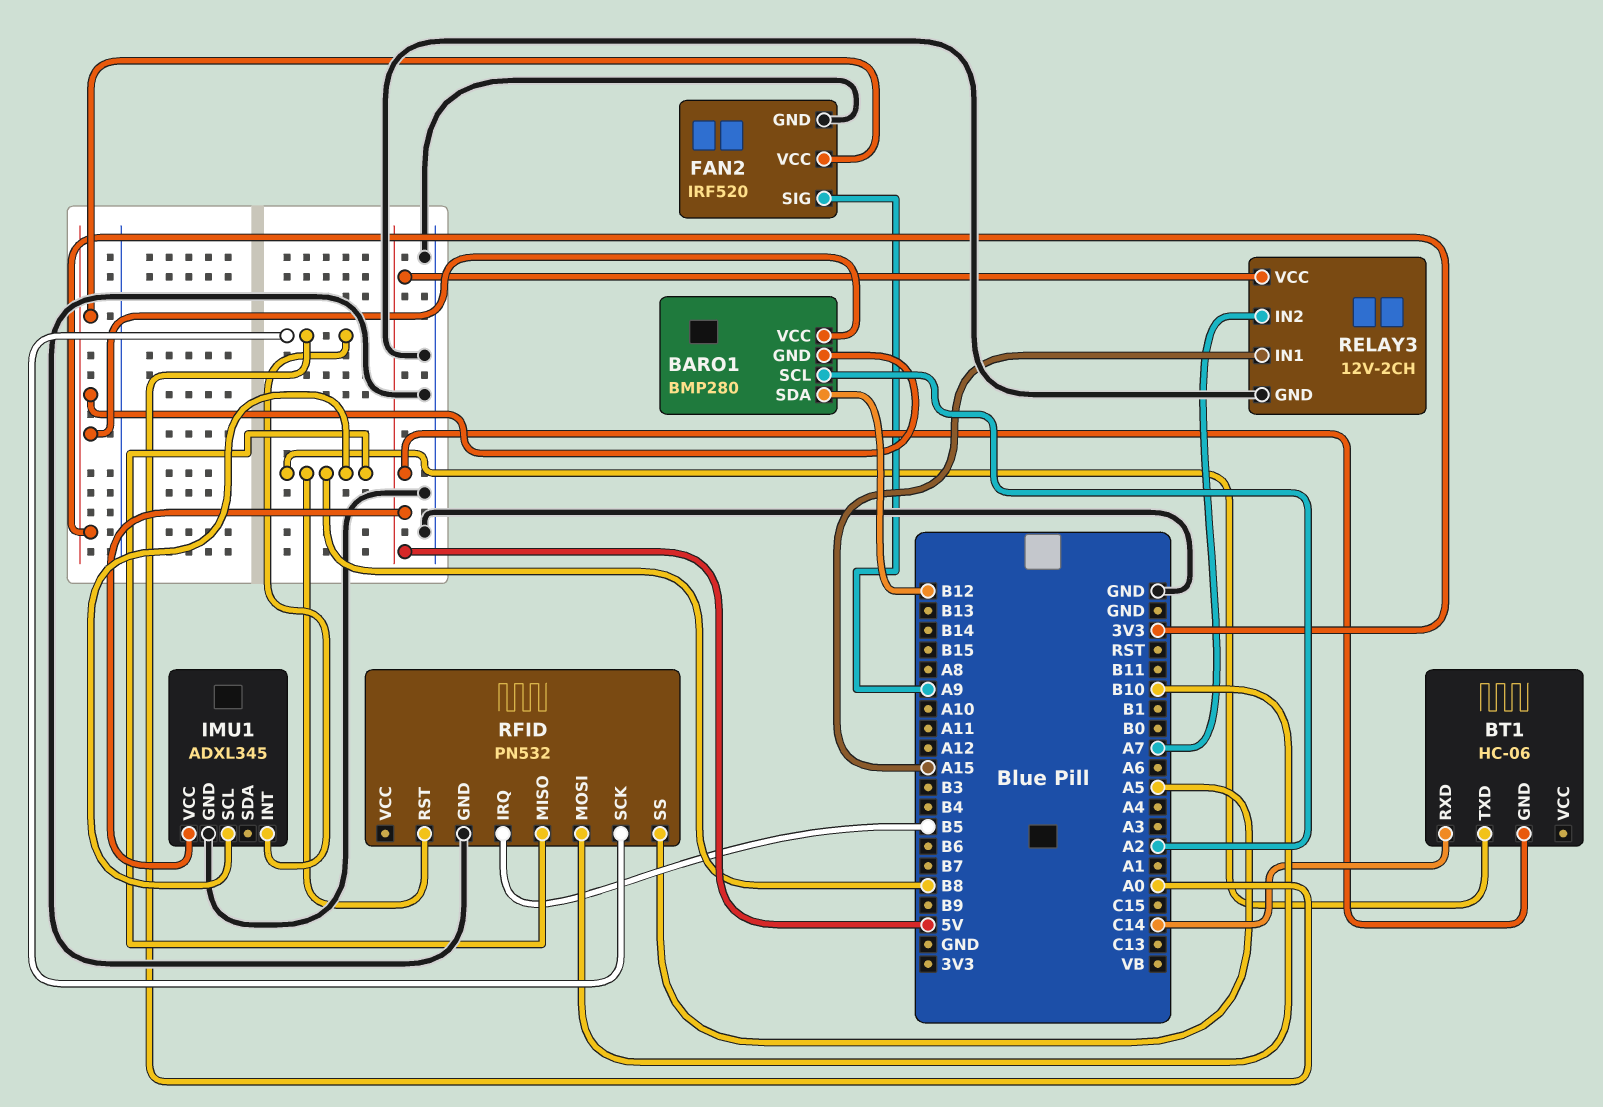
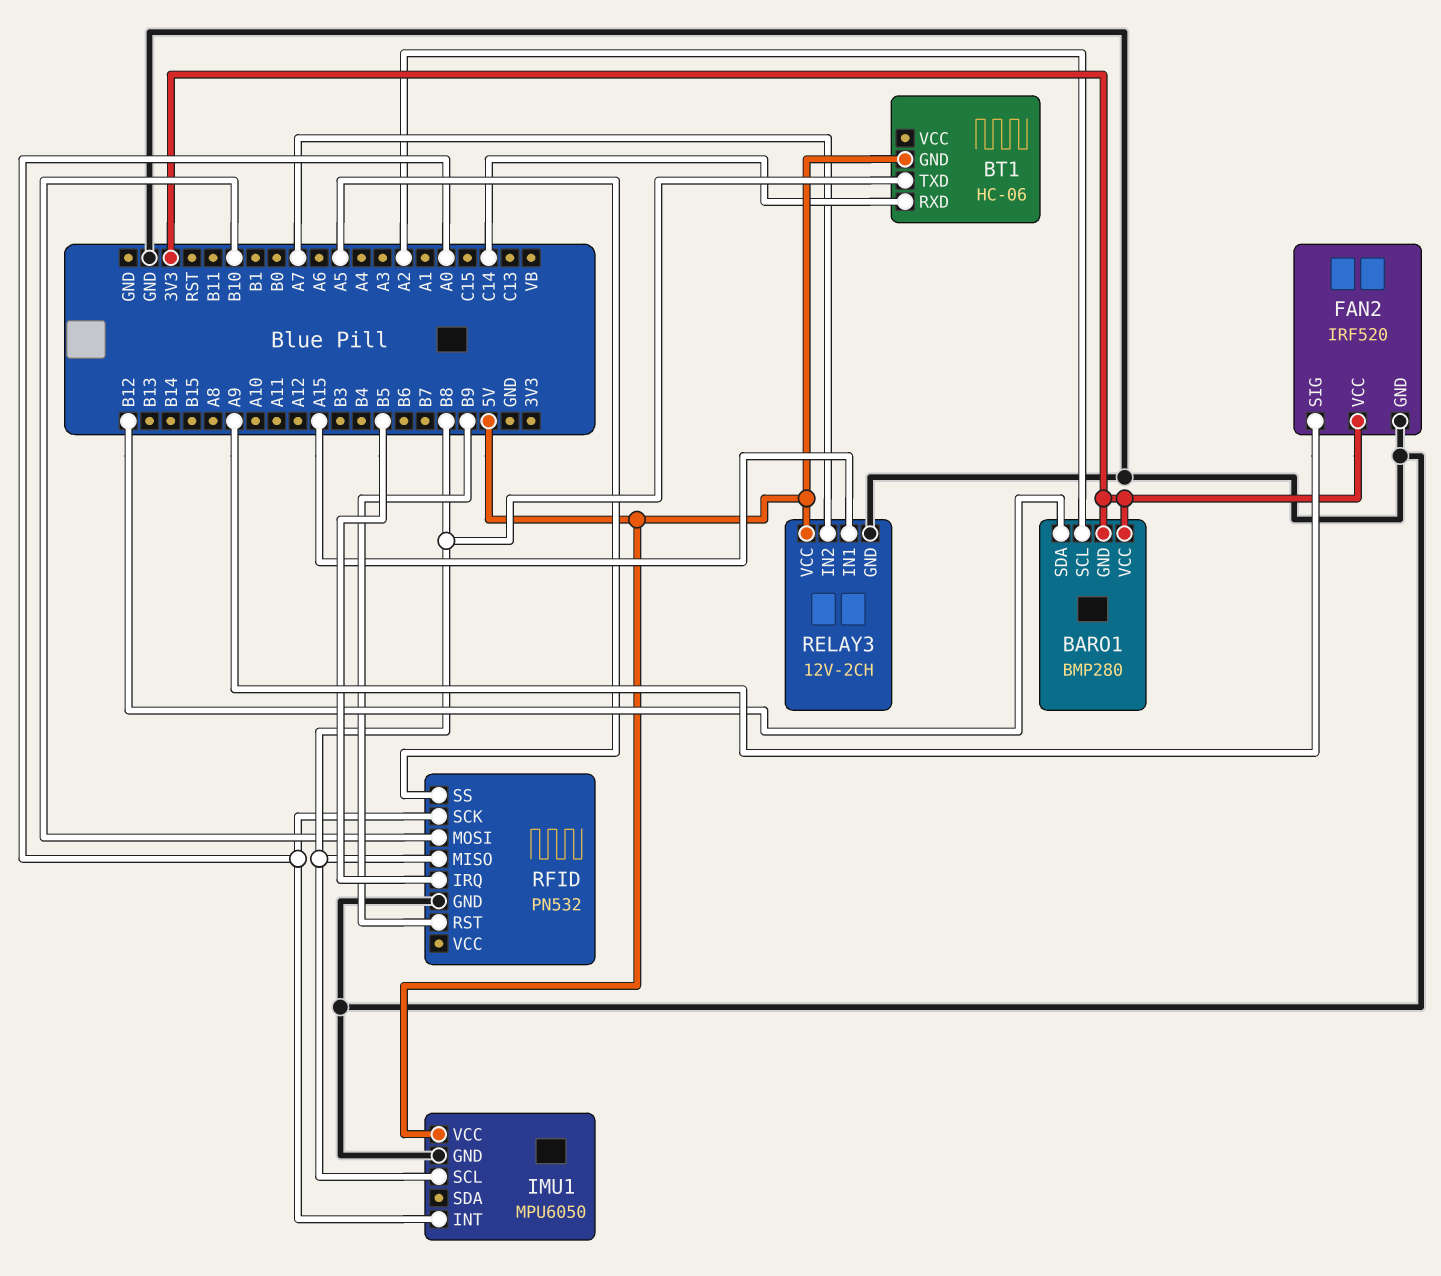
IMU1: ADXL345 -> MPU6050
RFID pin RST: B8 -> B9

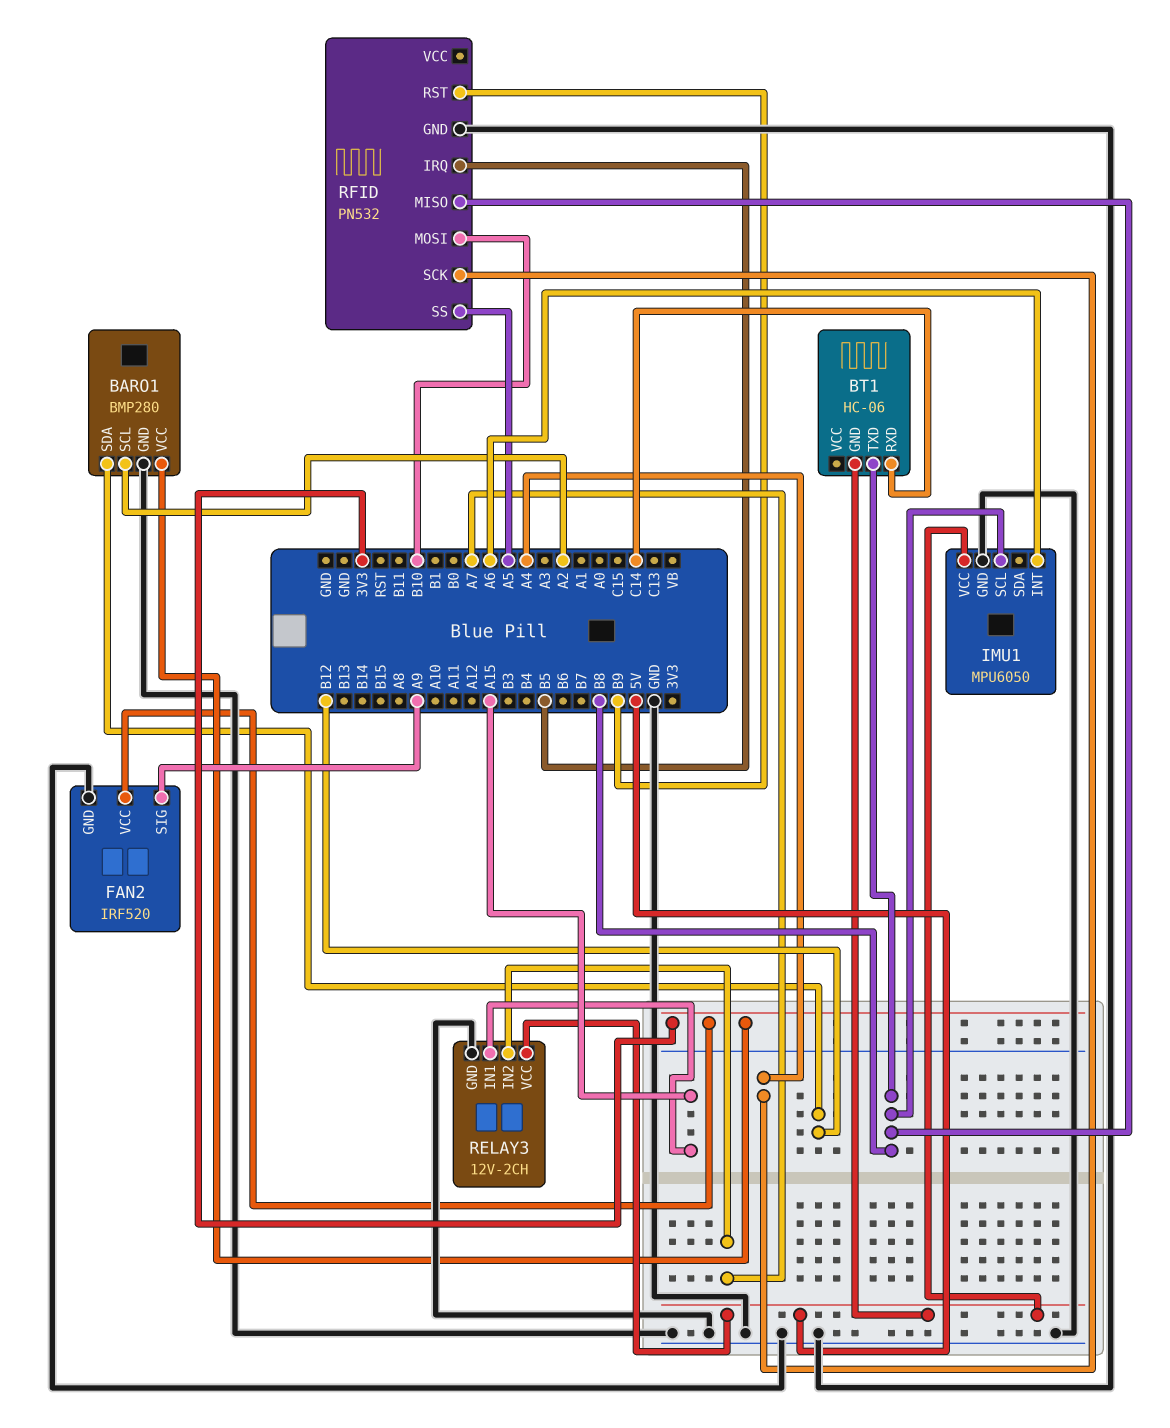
BARO1 pin GND: 3V3 -> GND
IMU1 pin INT: A0 -> A6
RFID pin SCK: A0 -> A4

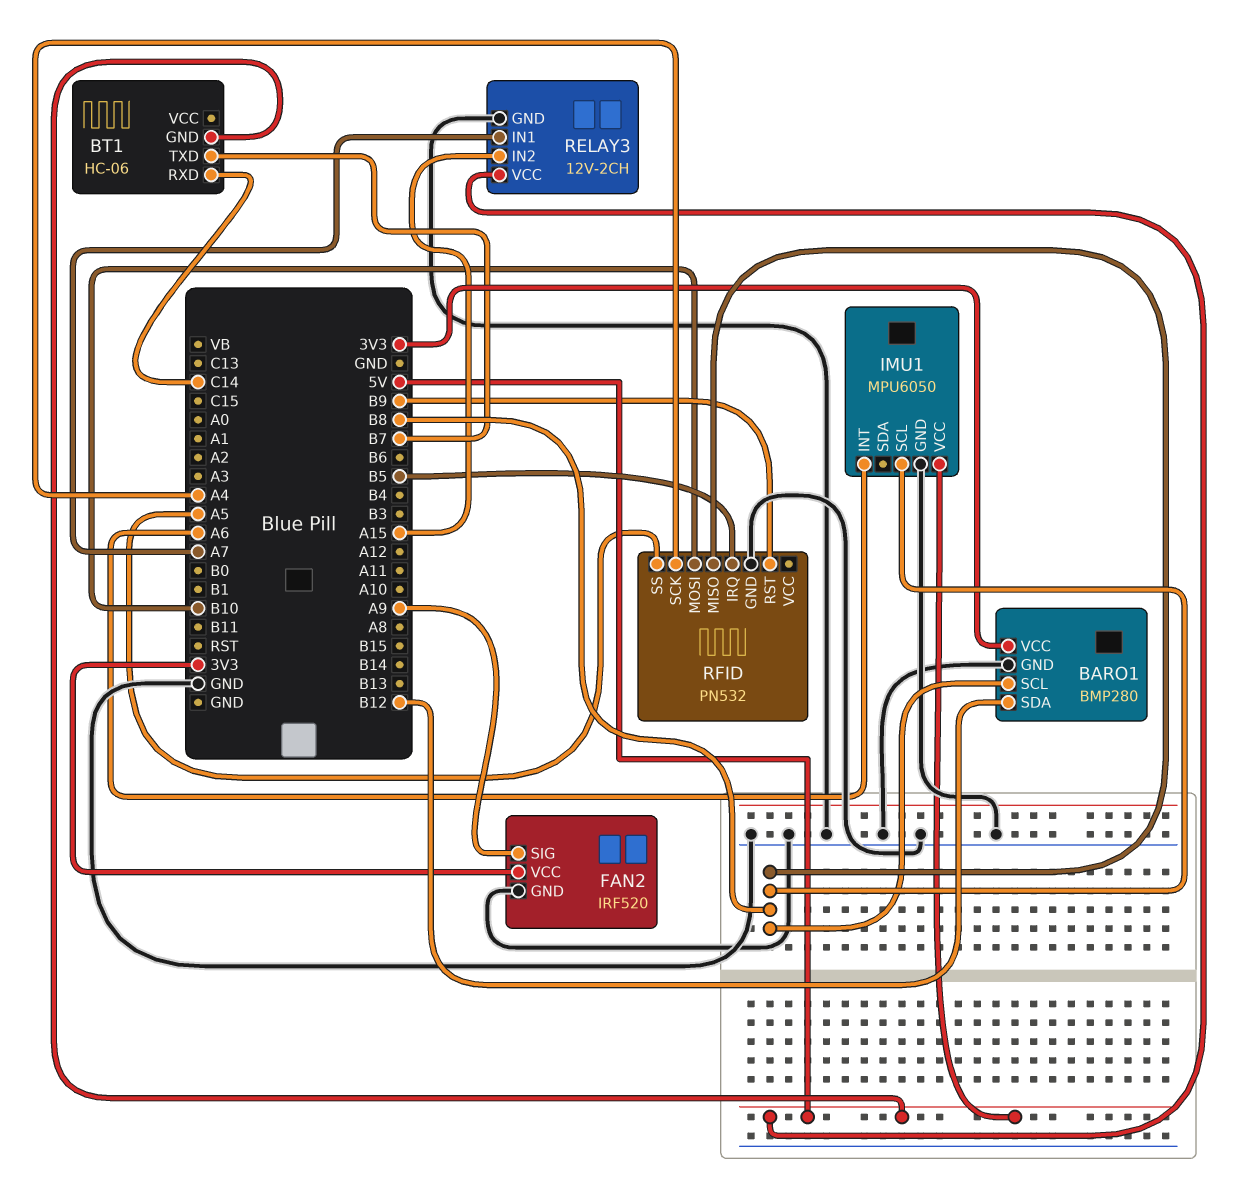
BARO1 pin SCL: A2 -> B8
BT1 pin TXD: B8 -> B7
RELAY3 pin IN1: A15 -> A7
RELAY3 pin IN2: A7 -> A15

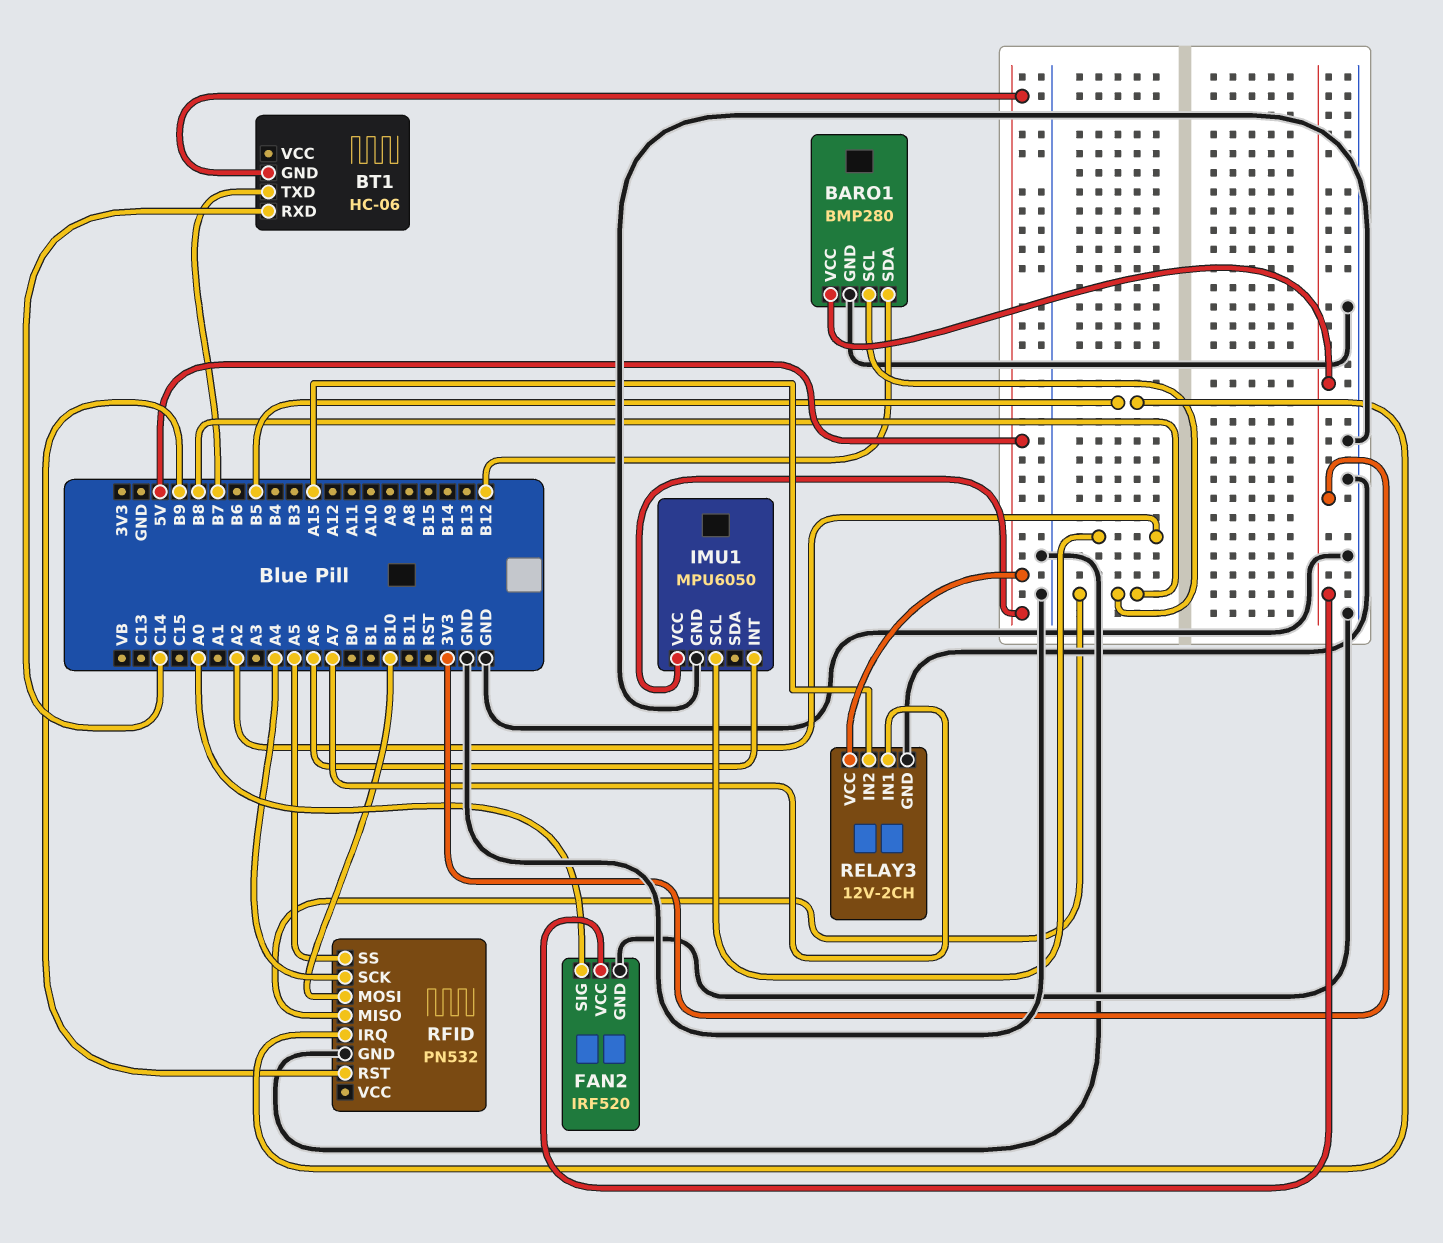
FAN2 pin SIG: A9 -> A0
IMU1 pin SCL: B8 -> A2

